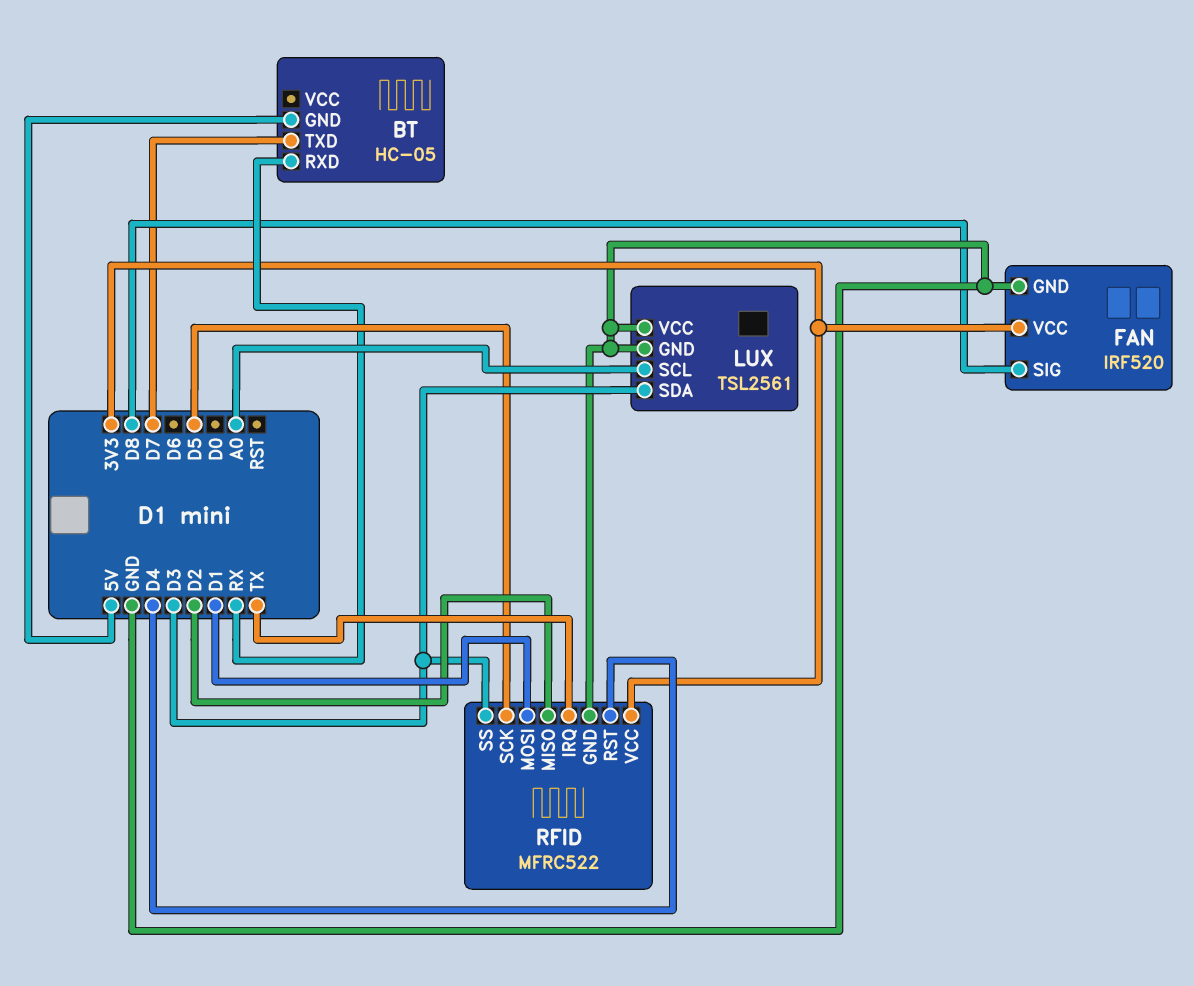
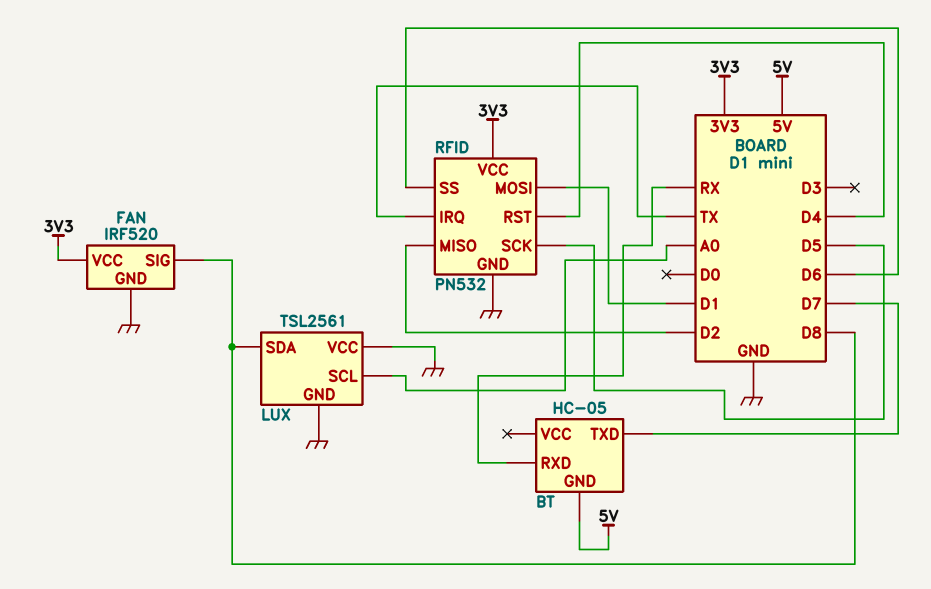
LUX pin SDA: D3 -> D8
RFID: MFRC522 -> PN532
RFID pin SS: D3 -> D6

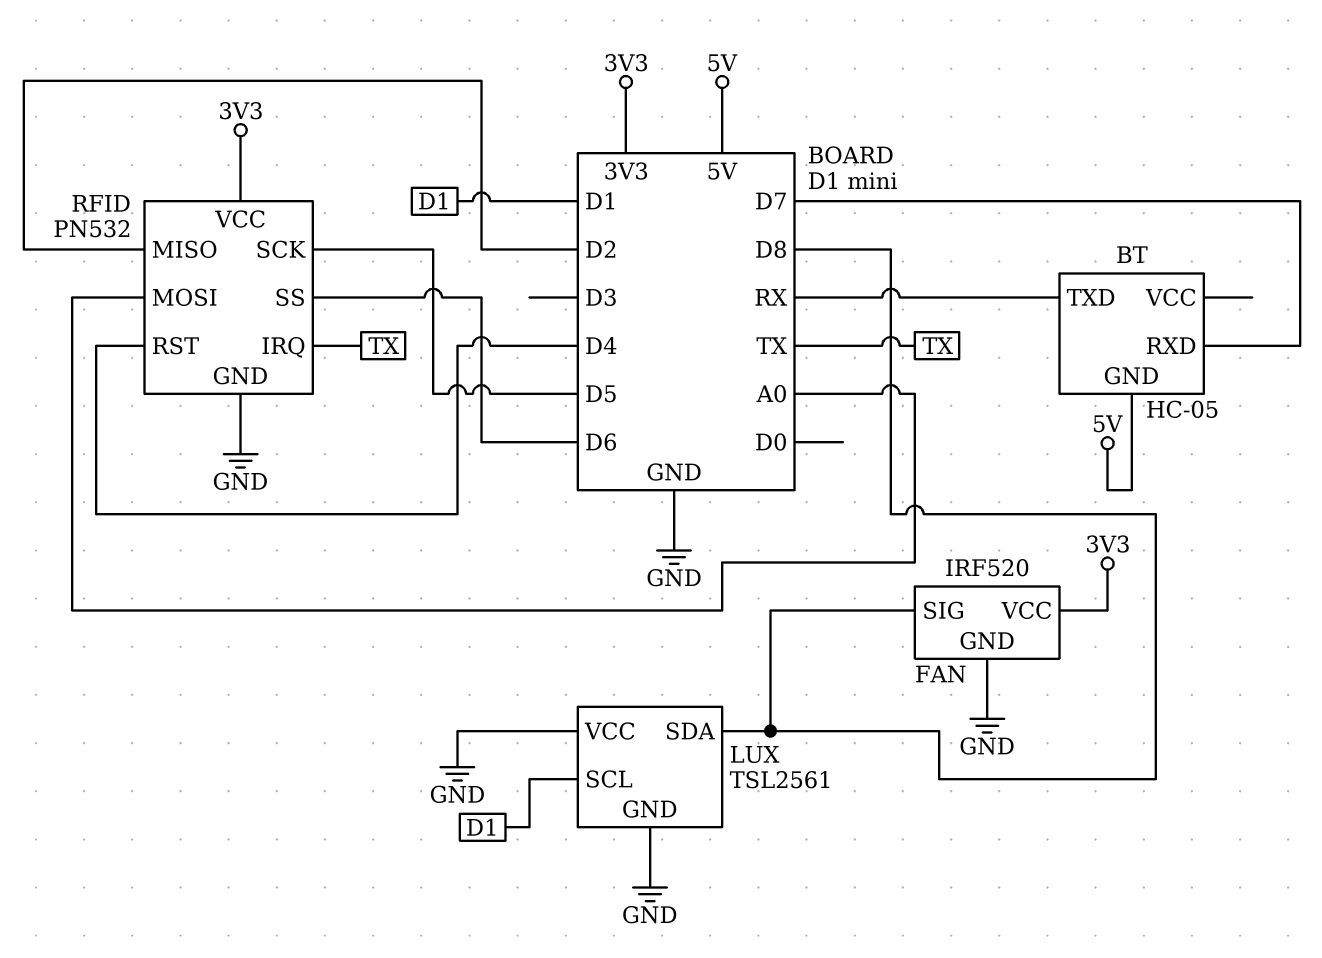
BT pin RXD: RX -> D7
BT pin TXD: D7 -> RX
LUX pin SCL: A0 -> D1
RFID pin MOSI: D1 -> A0

